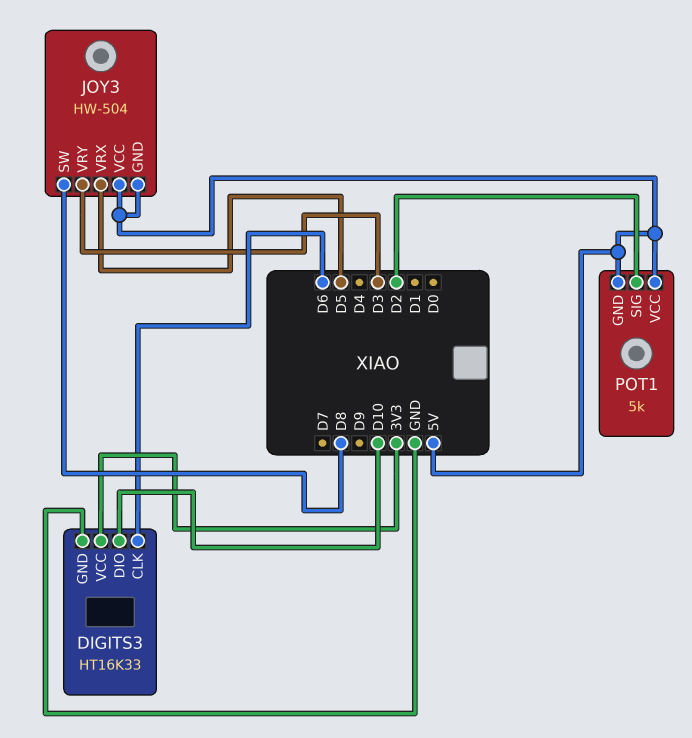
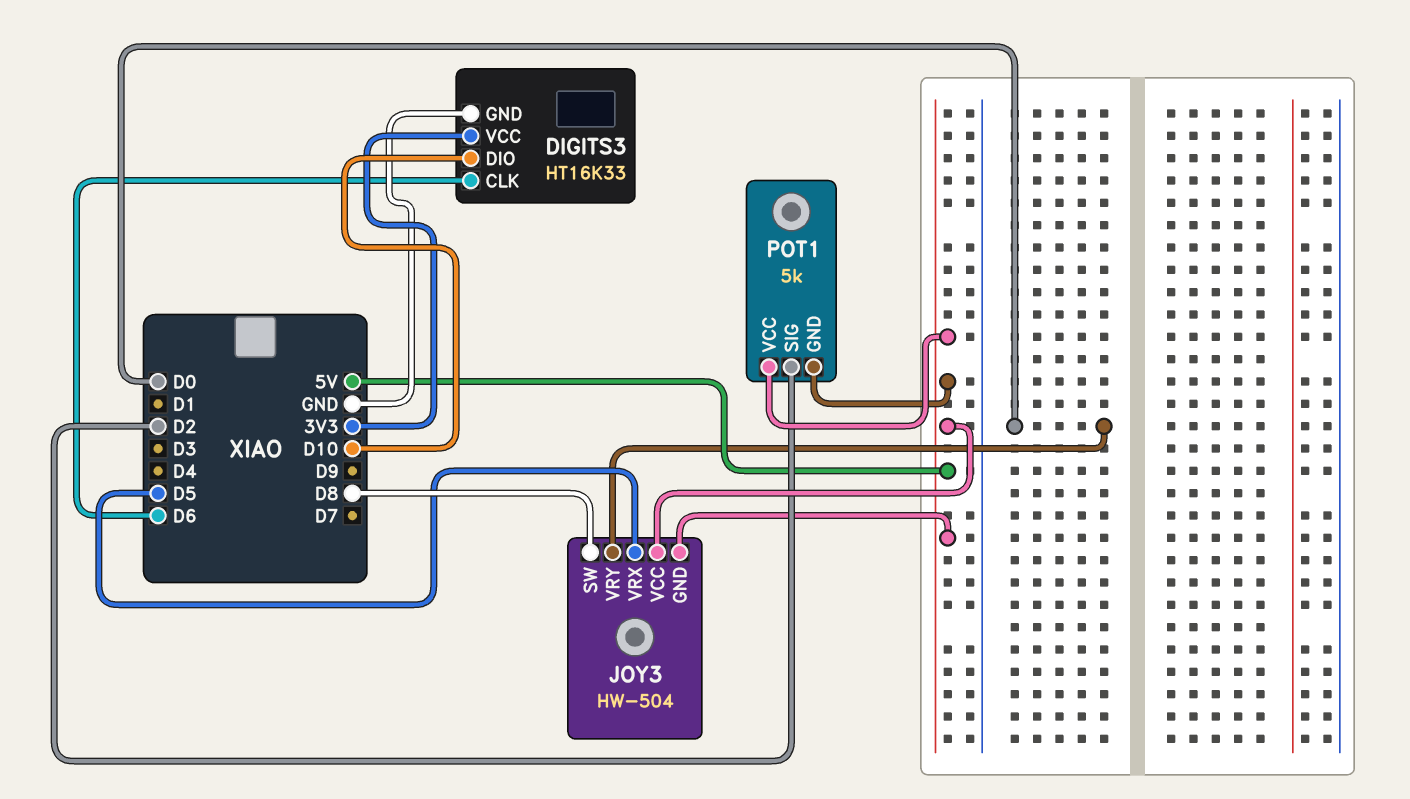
JOY3 pin VRY: D3 -> D0

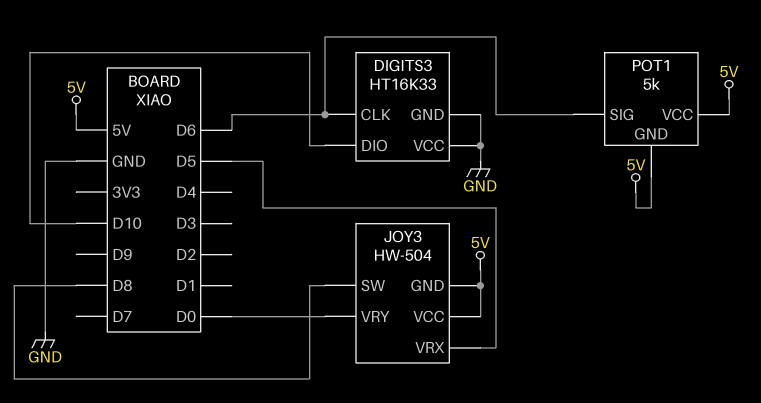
DIGITS3 pin VCC: 3V3 -> GND
POT1 pin SIG: D2 -> D6

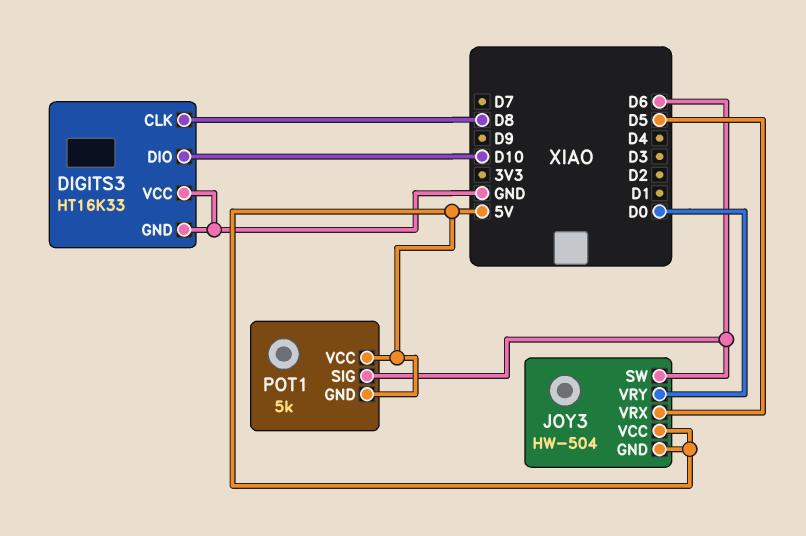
DIGITS3 pin CLK: D6 -> D8
JOY3 pin SW: D8 -> D6

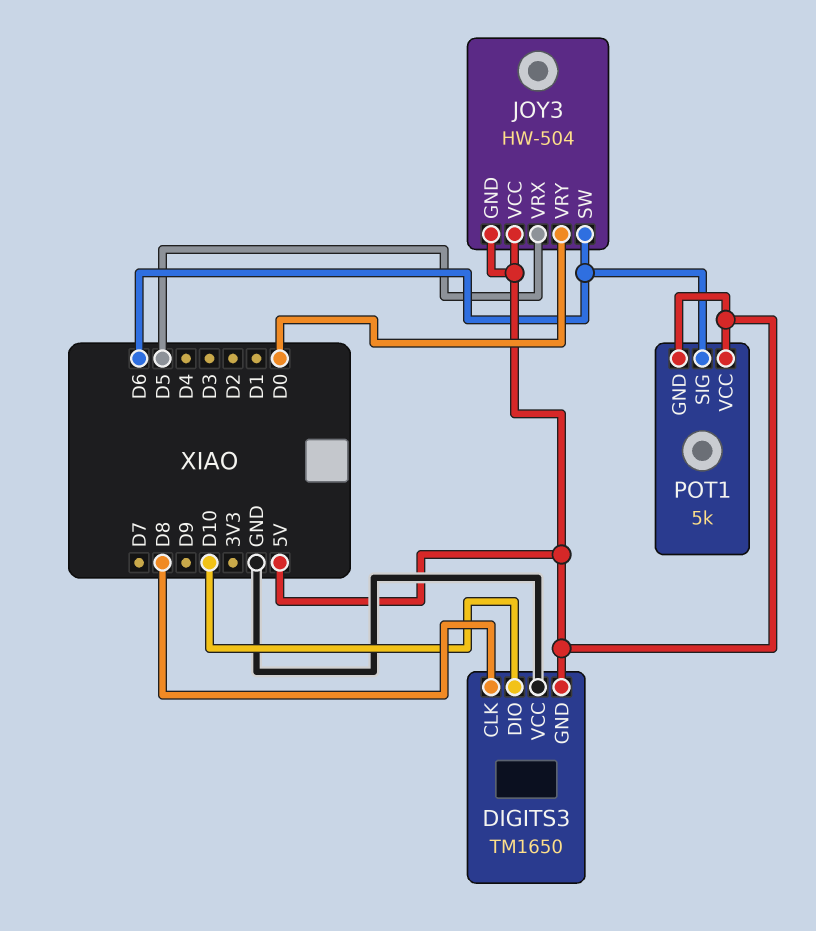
DIGITS3: HT16K33 -> TM1650
DIGITS3 pin GND: GND -> 5V

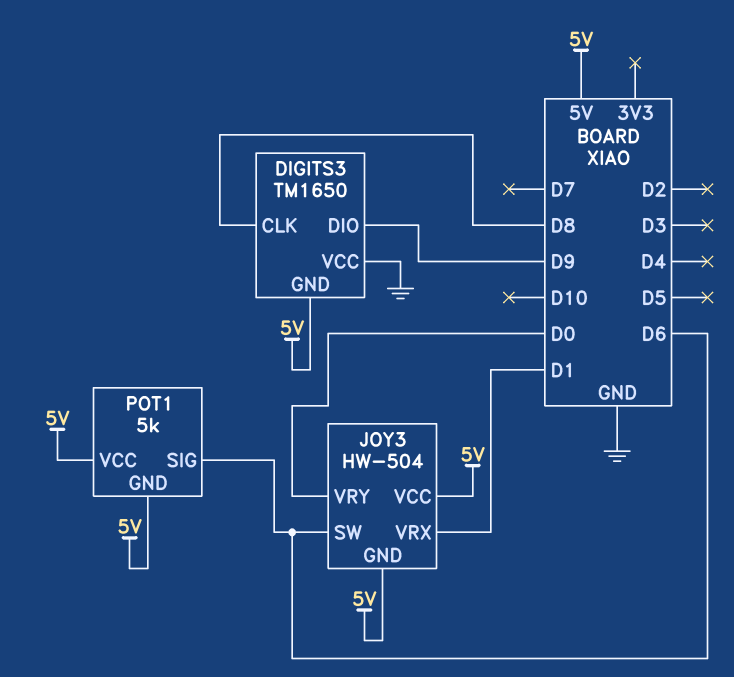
DIGITS3 pin DIO: D10 -> D9
JOY3 pin VRX: D5 -> D1

